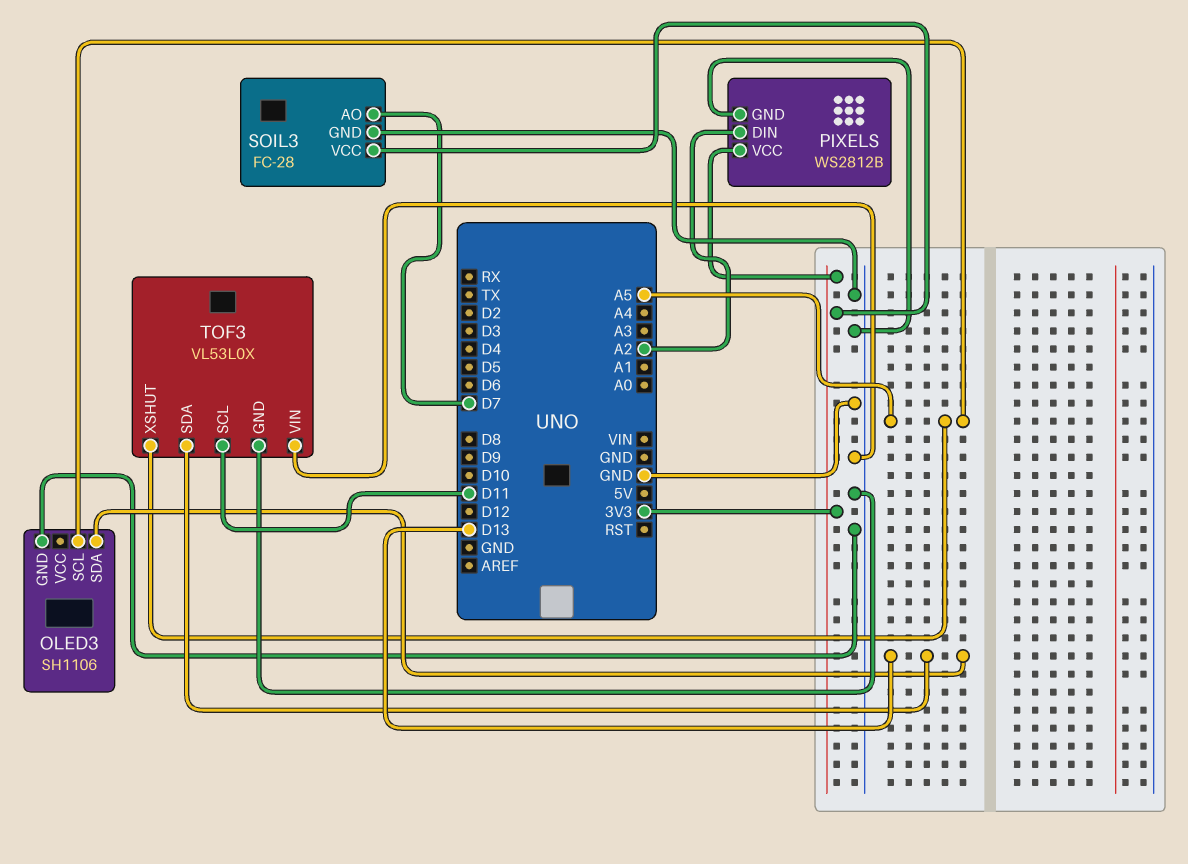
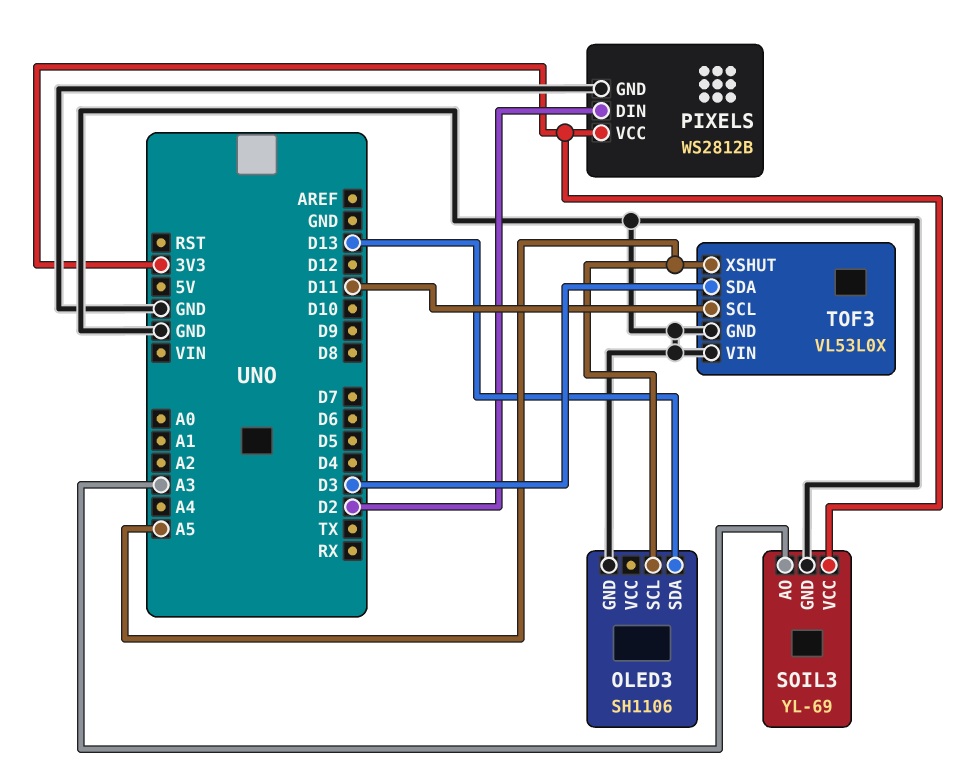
PIXELS pin DIN: A2 -> D2
SOIL3: FC-28 -> YL-69
SOIL3 pin AO: D7 -> A3
TOF3 pin SDA: D13 -> D3

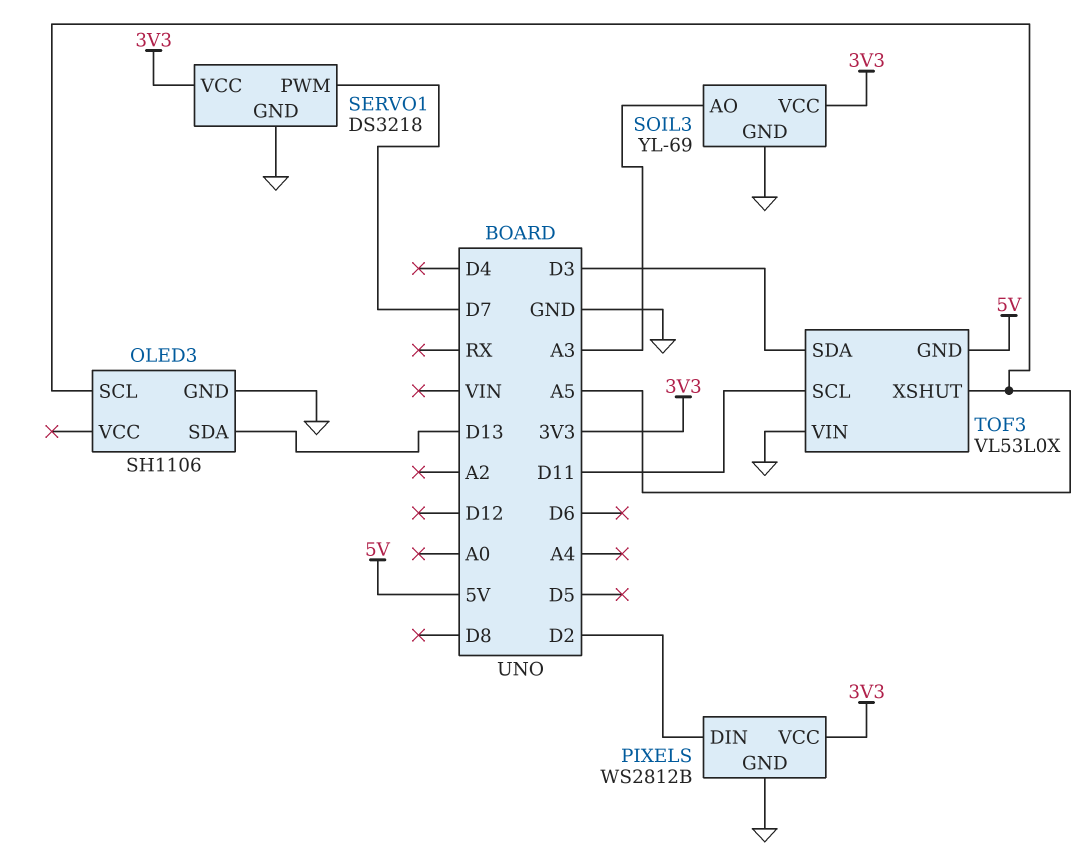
SERVO1: none -> DS3218
SERVO1 pin GND: none -> GND
SERVO1 pin PWM: none -> D7
SERVO1 pin VCC: none -> 3V3
TOF3 pin GND: GND -> 5V

